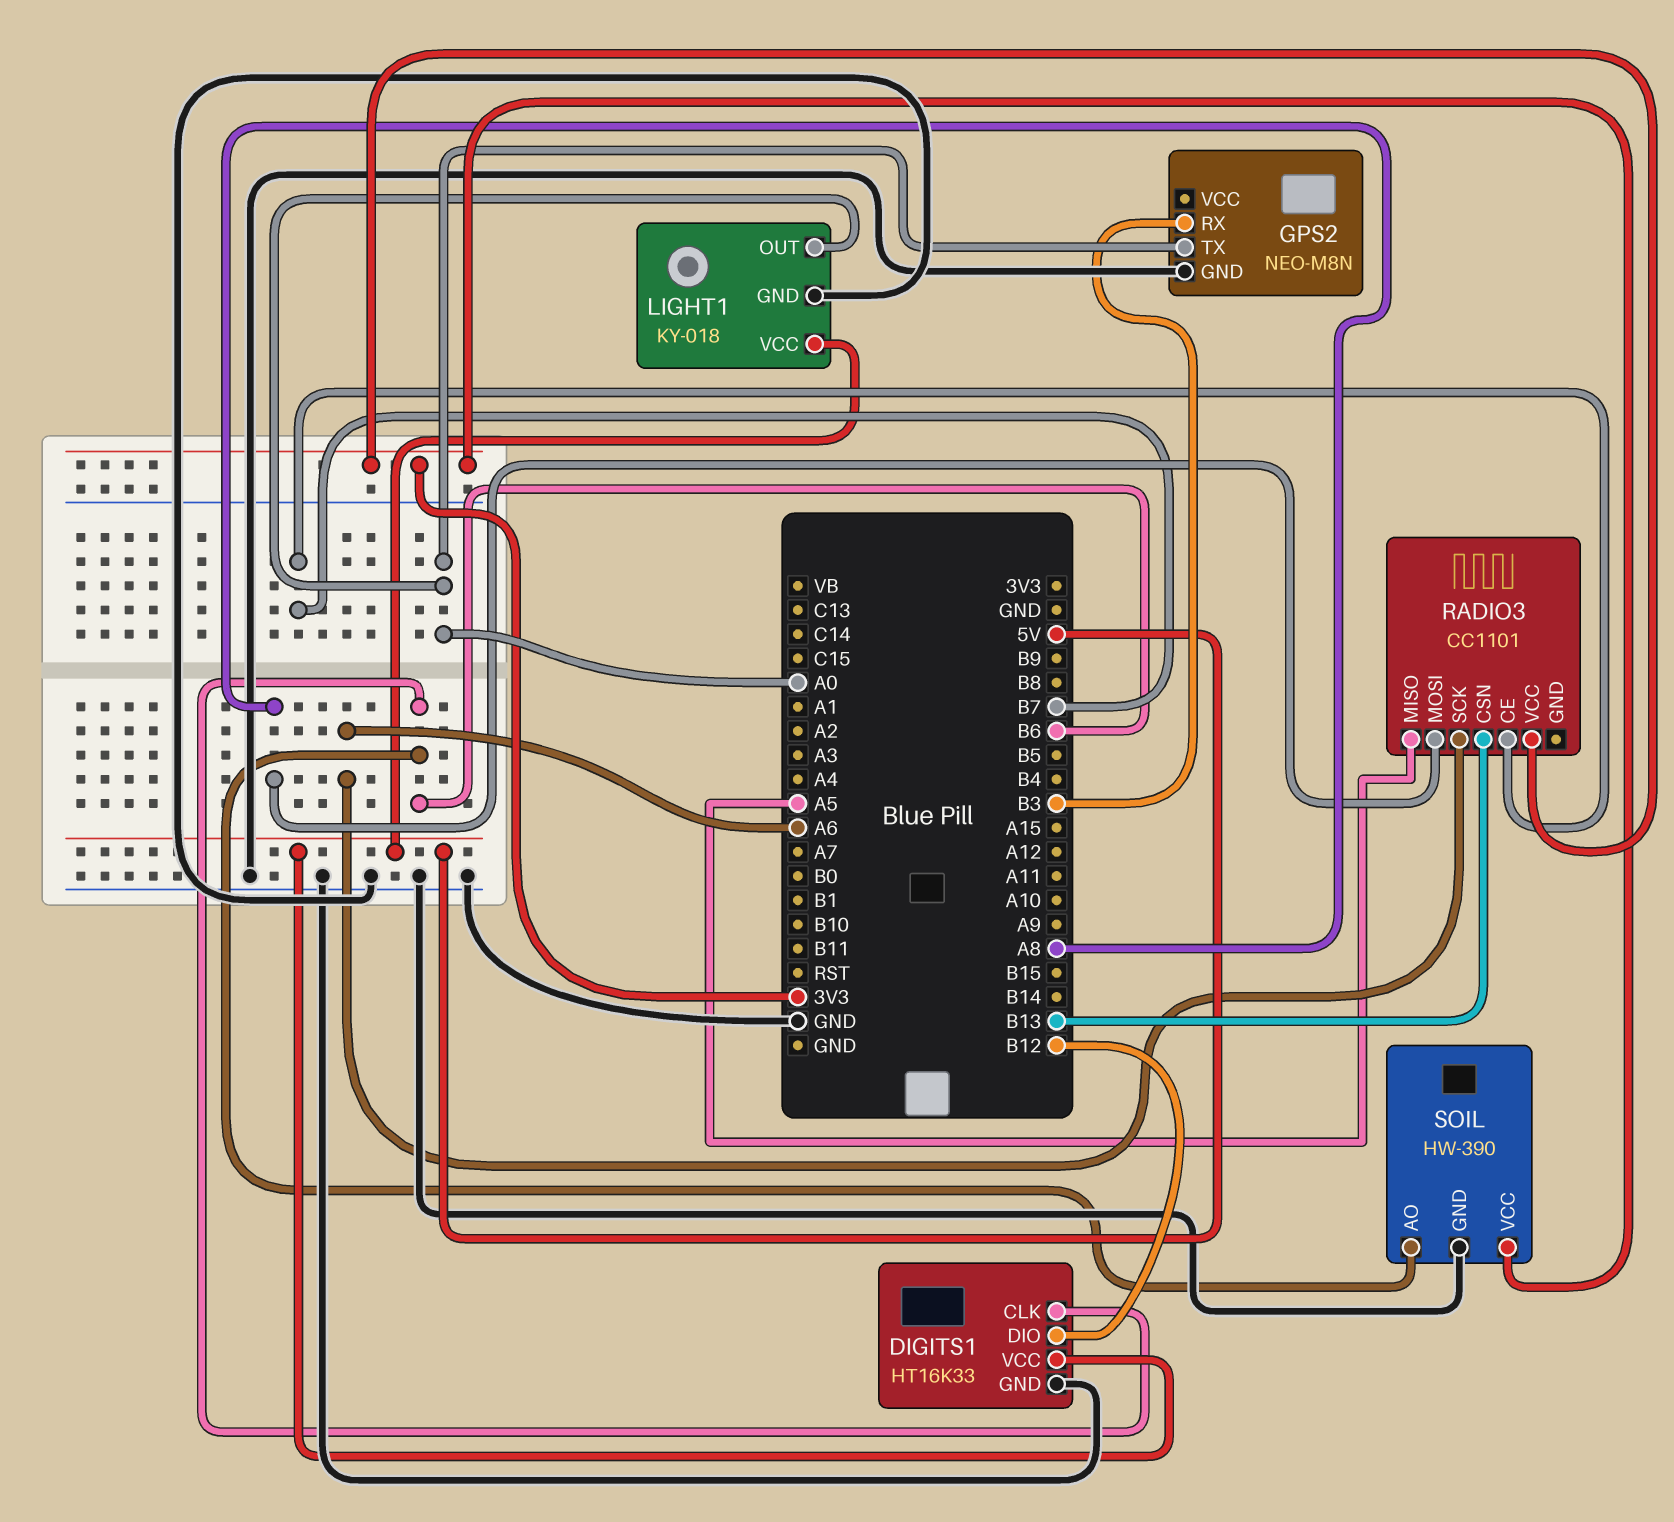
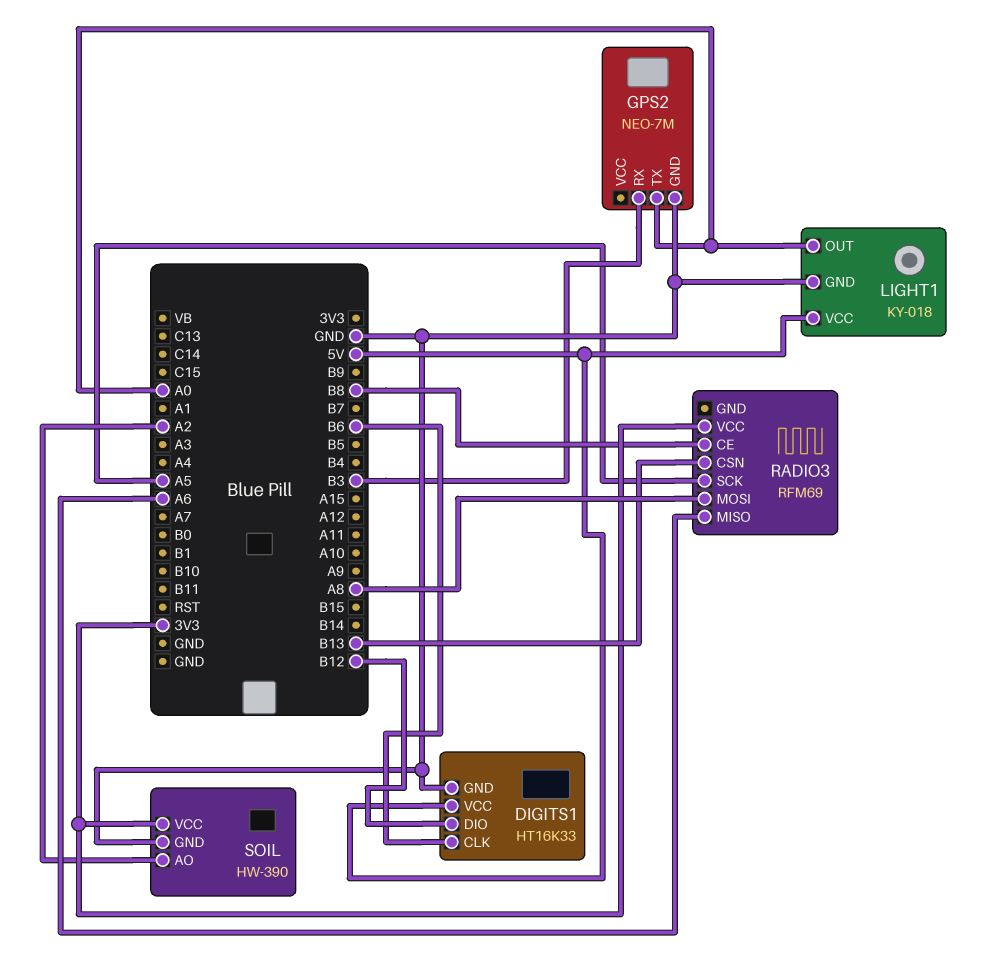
GPS2: NEO-M8N -> NEO-7M
RADIO3: CC1101 -> RFM69
RADIO3 pin CE: B7 -> B8
RADIO3 pin MISO: A5 -> A6
RADIO3 pin SCK: A6 -> A5
SOIL pin AO: B6 -> A2

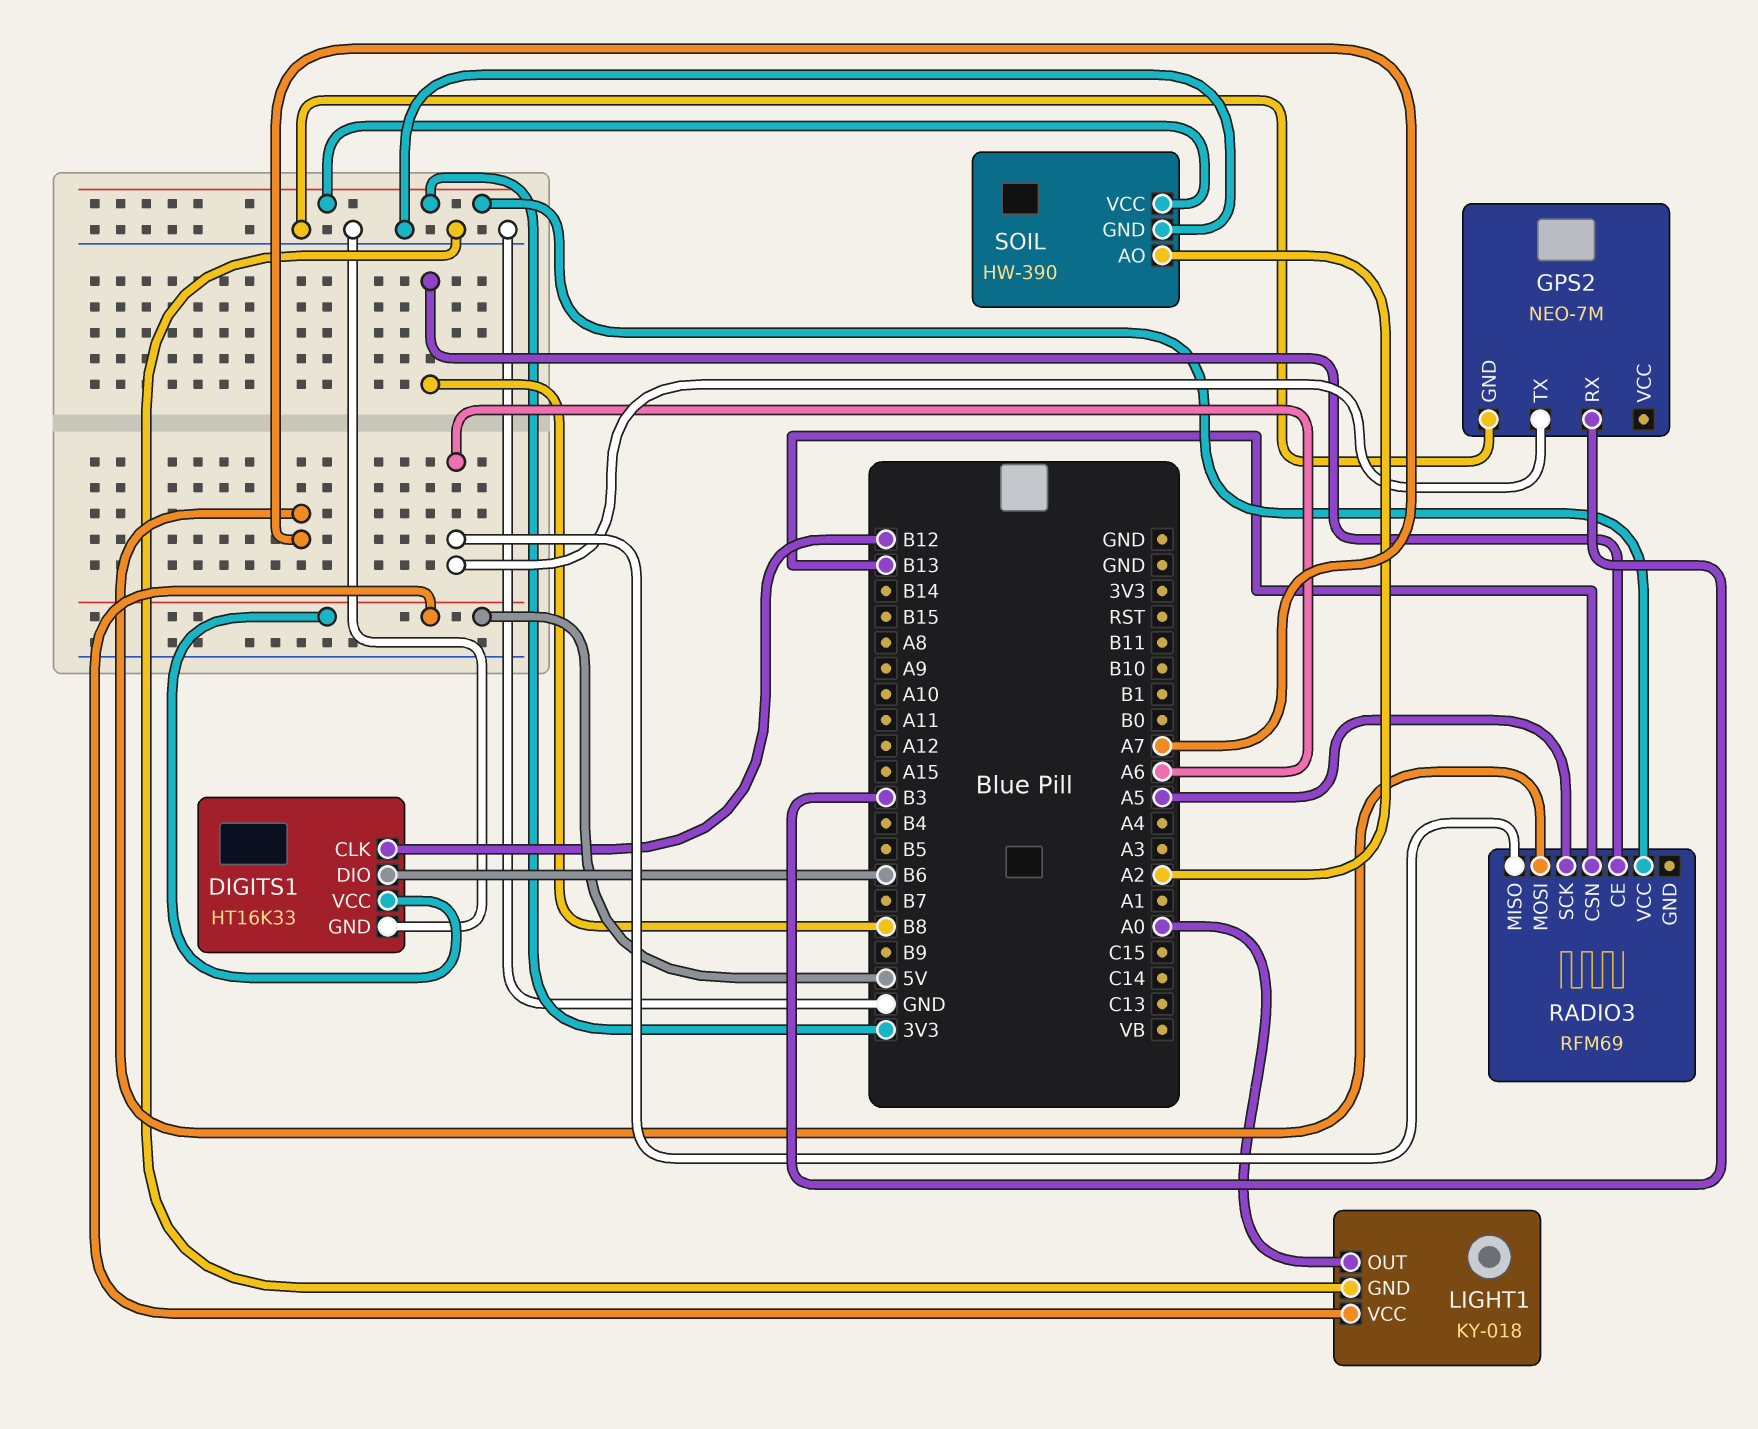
DIGITS1 pin CLK: B6 -> B12
DIGITS1 pin DIO: B12 -> B6
GPS2 pin TX: A0 -> A6
RADIO3 pin MOSI: A8 -> A7

